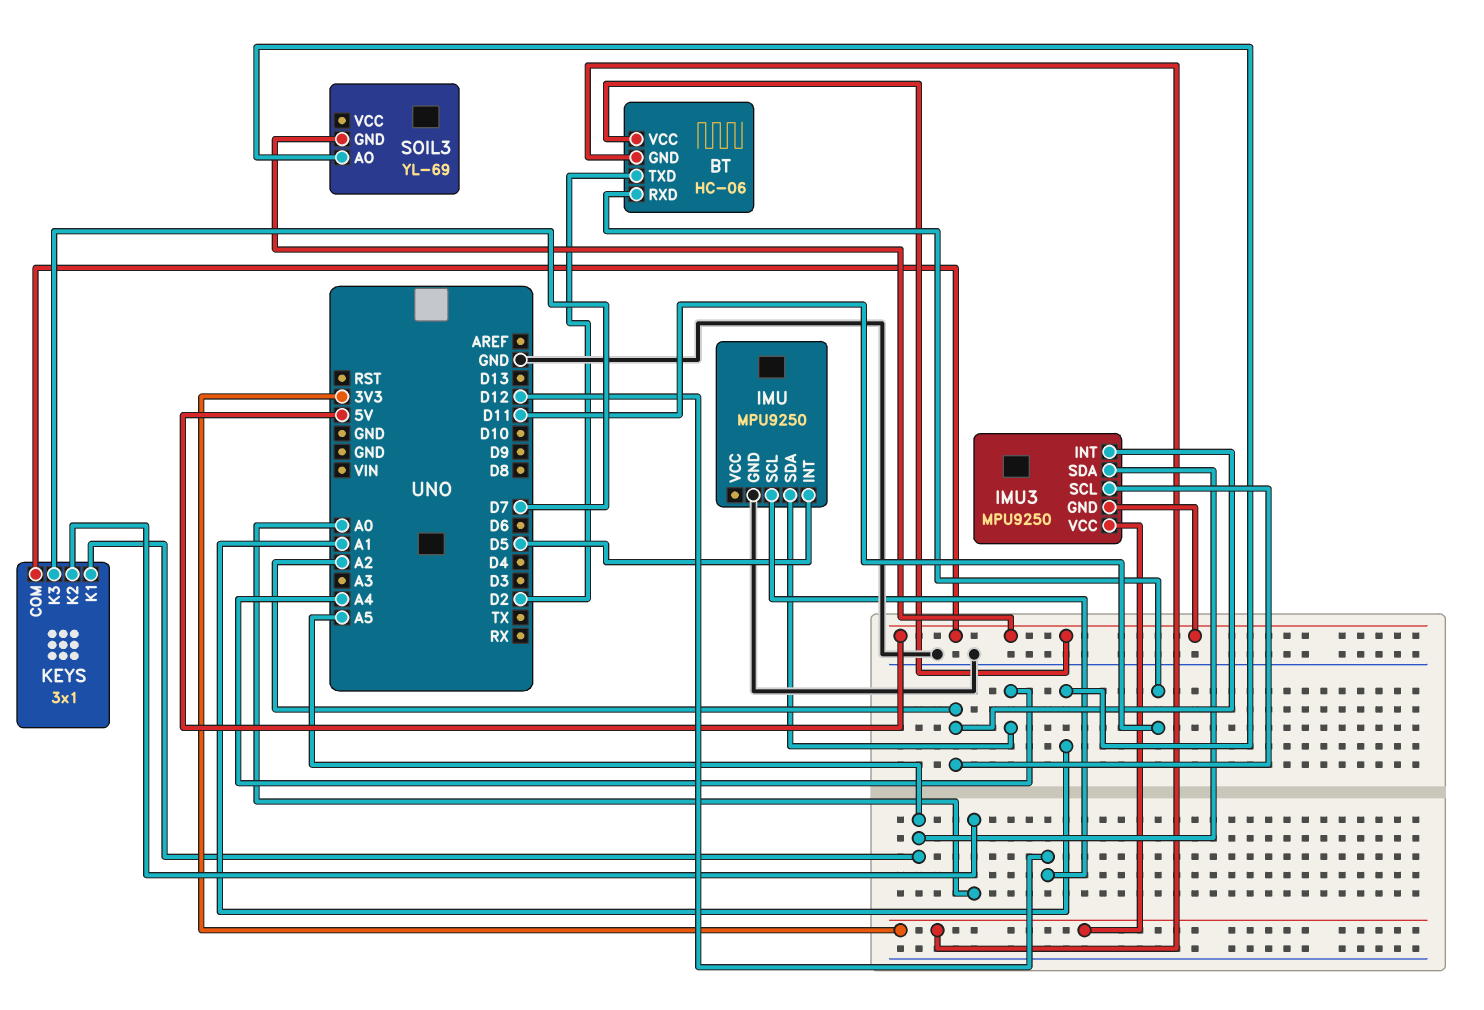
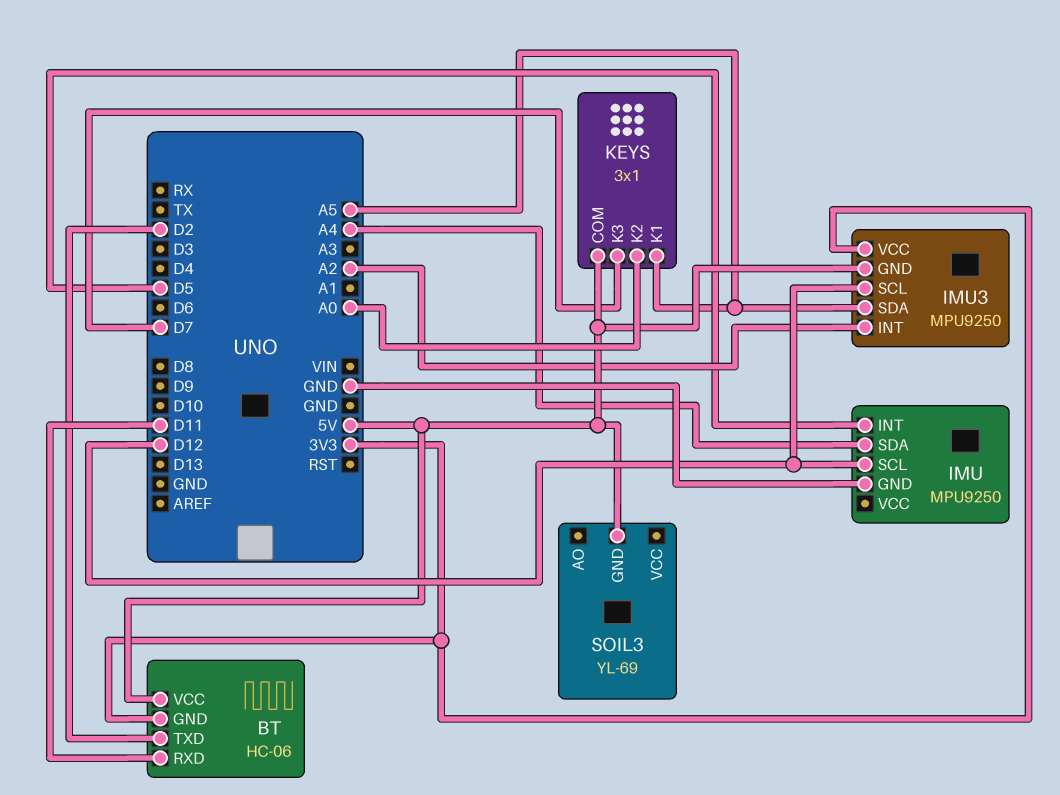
IMU3 pin SCL: A2 -> D12
SOIL3 pin AO: A1 -> none

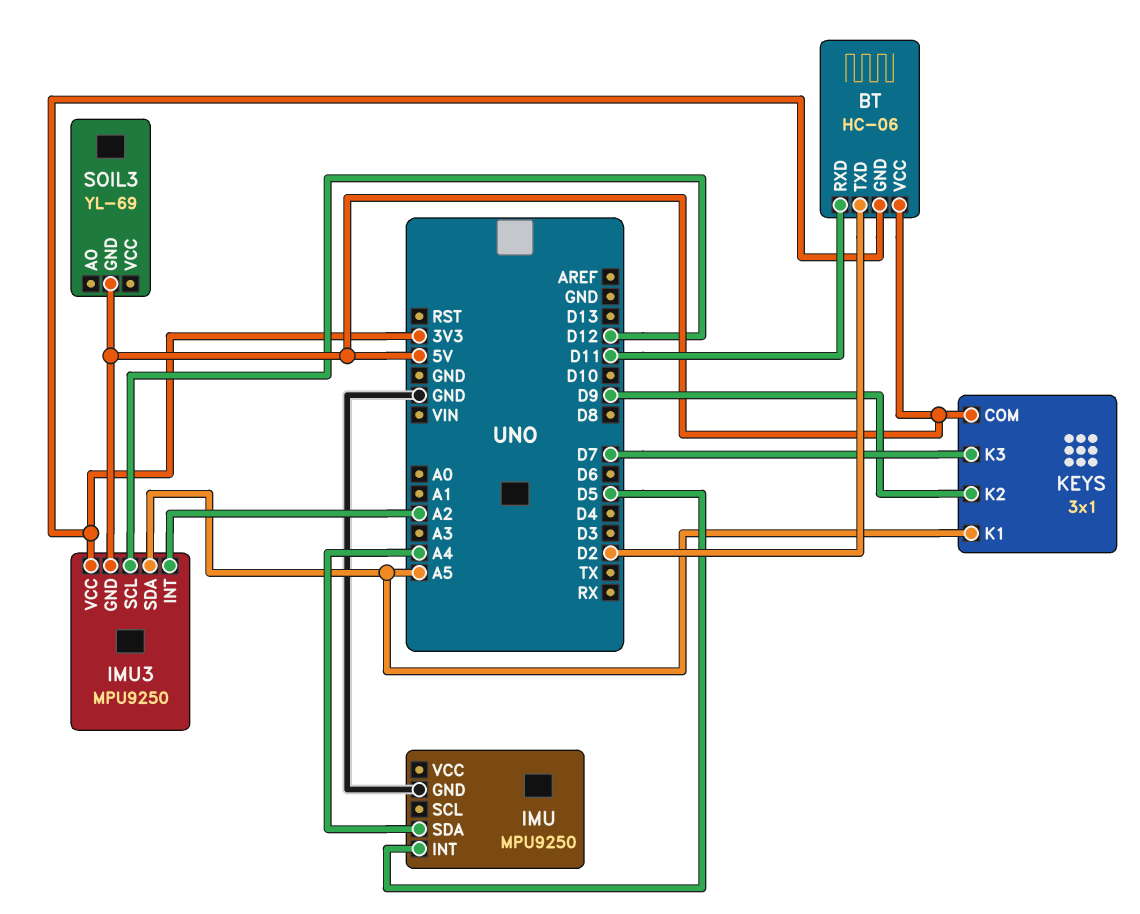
IMU pin SCL: D12 -> none
KEYS pin K2: A0 -> D9

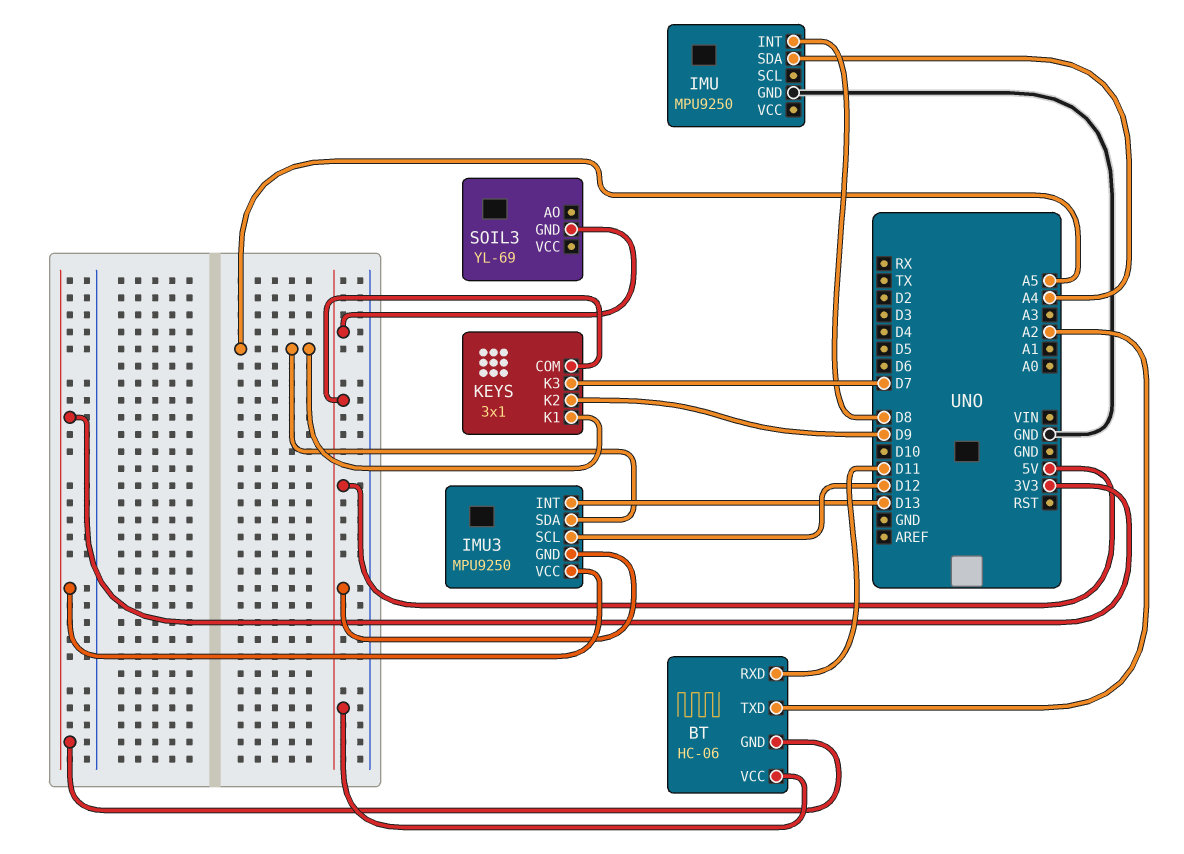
BT pin TXD: D2 -> A2
IMU pin INT: D5 -> D8
IMU3 pin INT: A2 -> D13

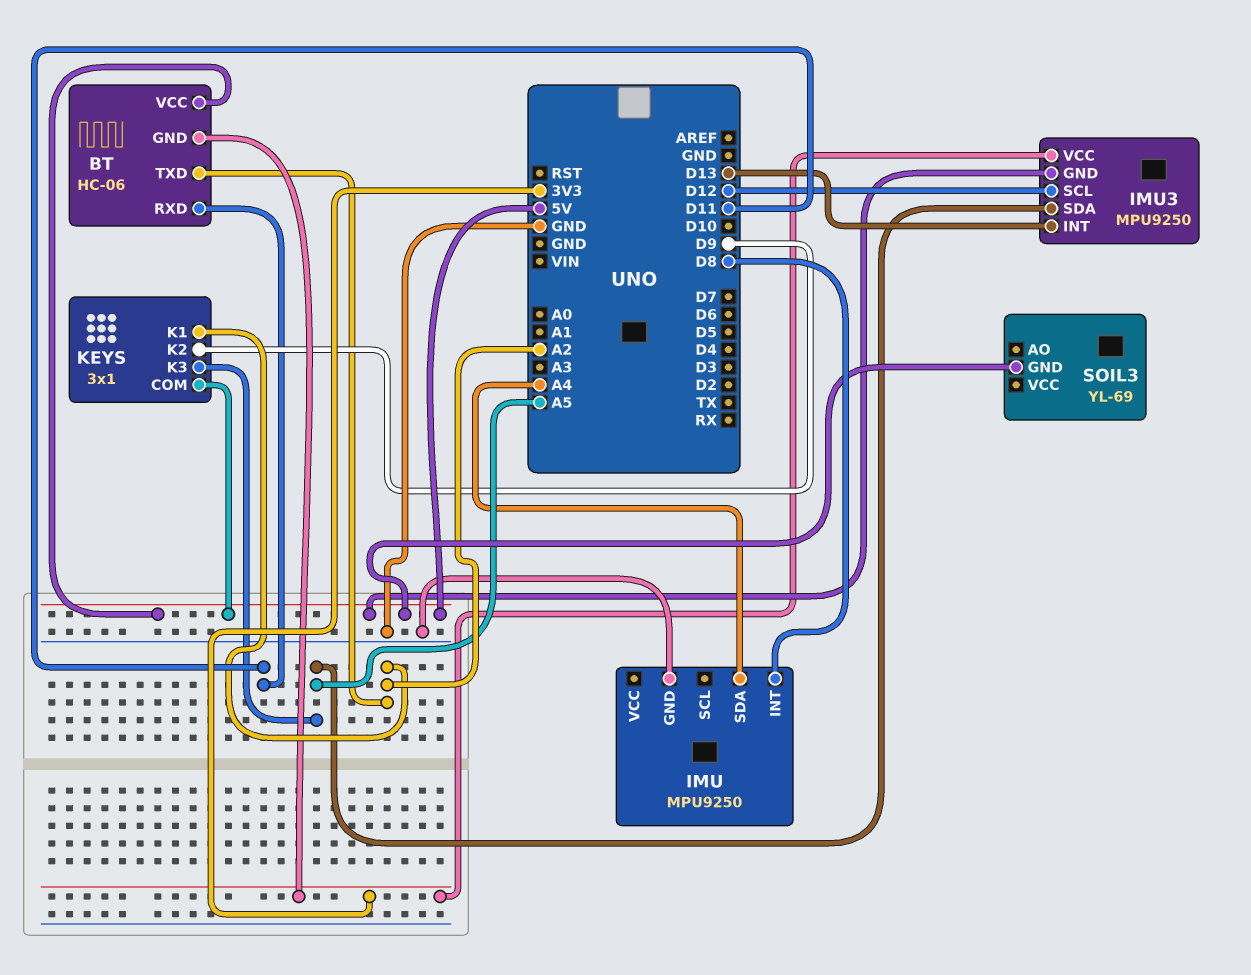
KEYS pin K1: A5 -> A2
KEYS pin K3: D7 -> A5

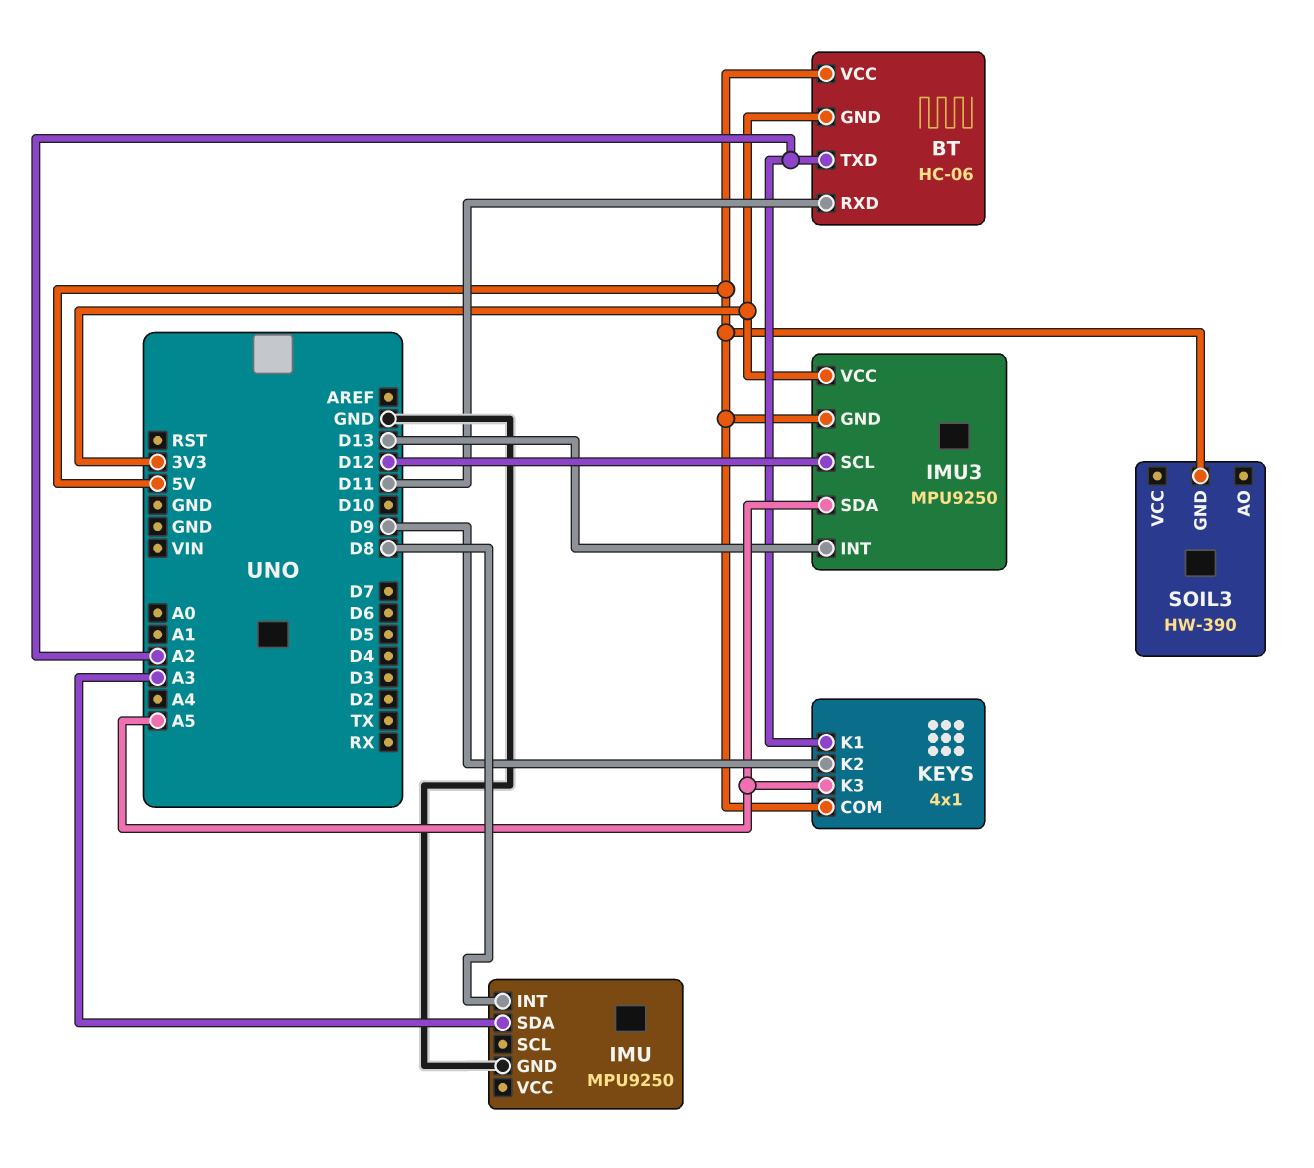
IMU pin SDA: A4 -> A3
KEYS: 3x1 -> 4x1
SOIL3: YL-69 -> HW-390

